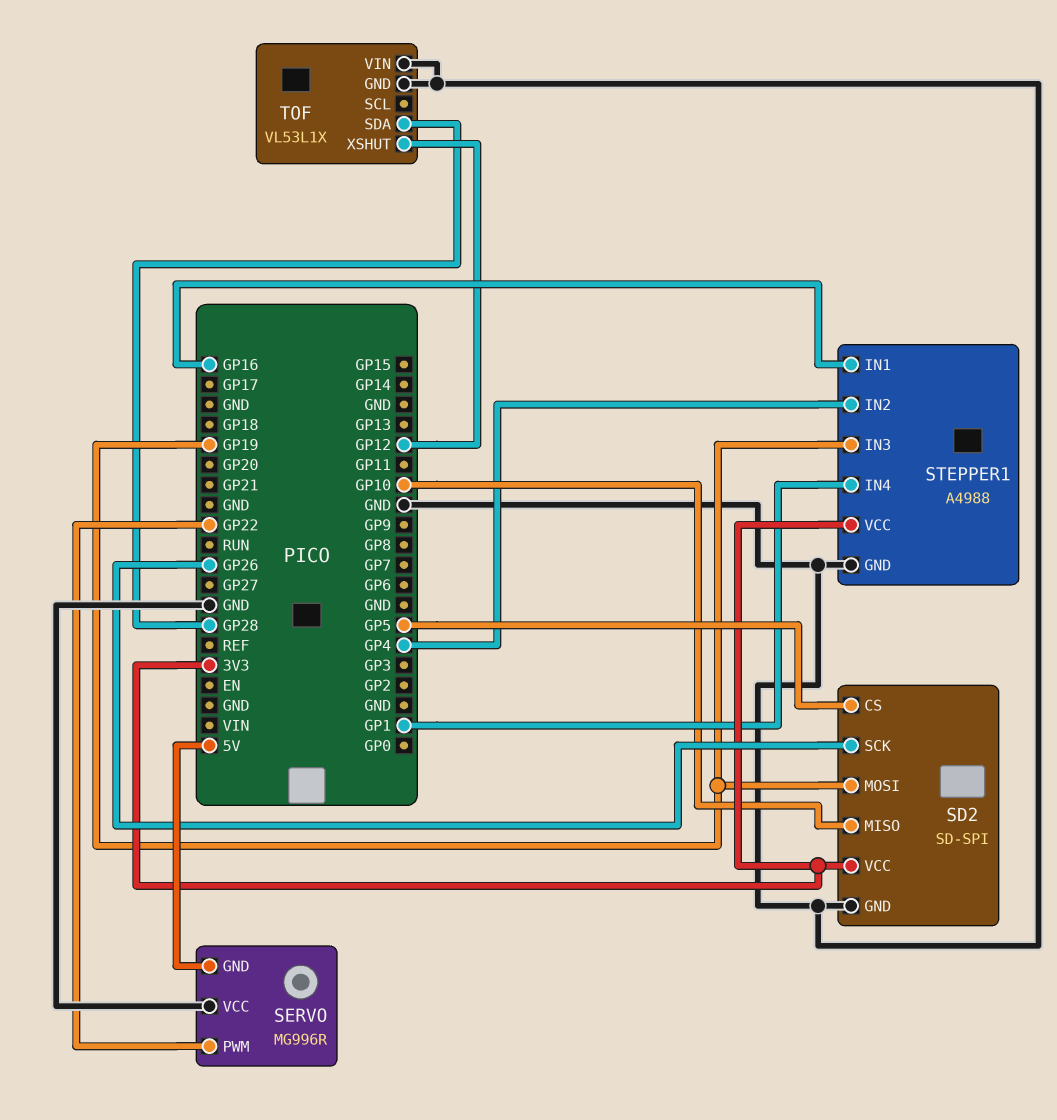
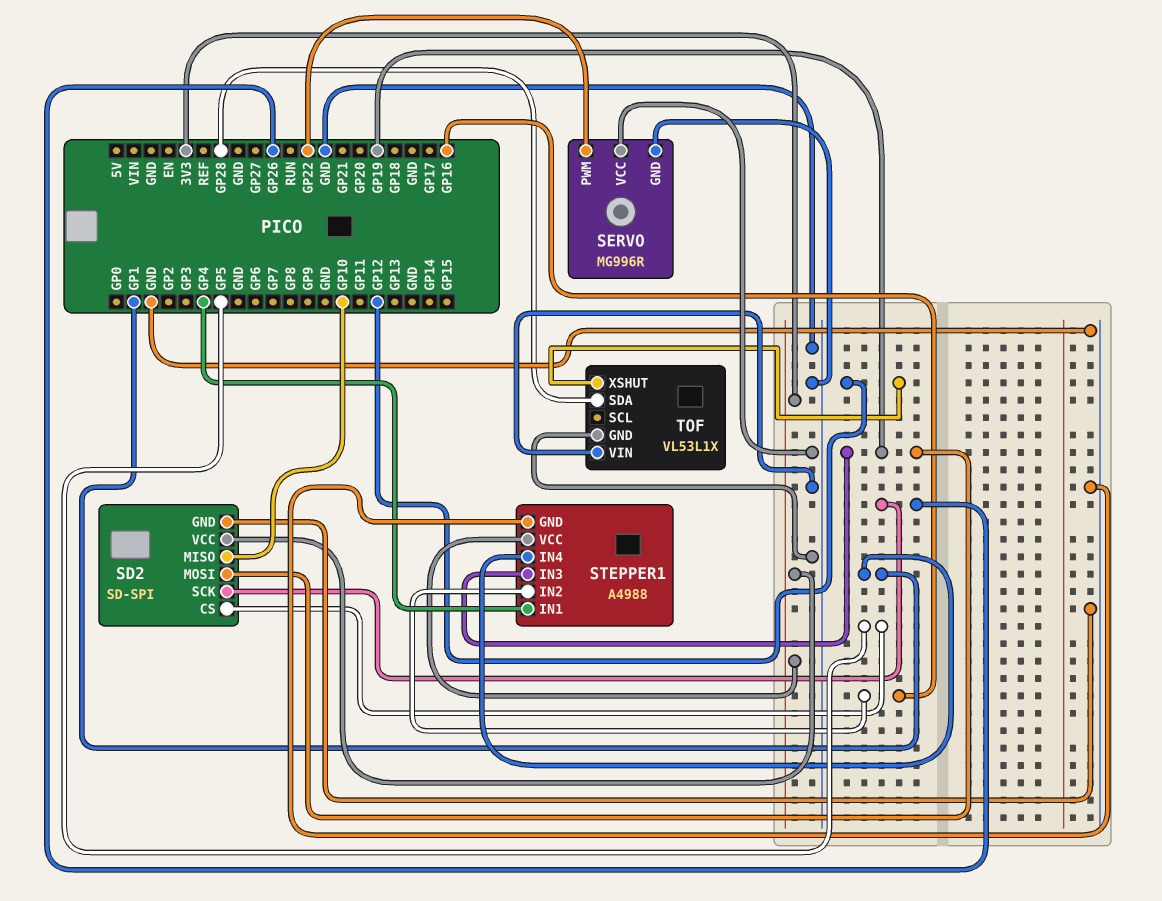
SERVO pin GND: 5V -> GND
STEPPER1 pin IN1: GP16 -> GP4
STEPPER1 pin IN2: GP4 -> GP16

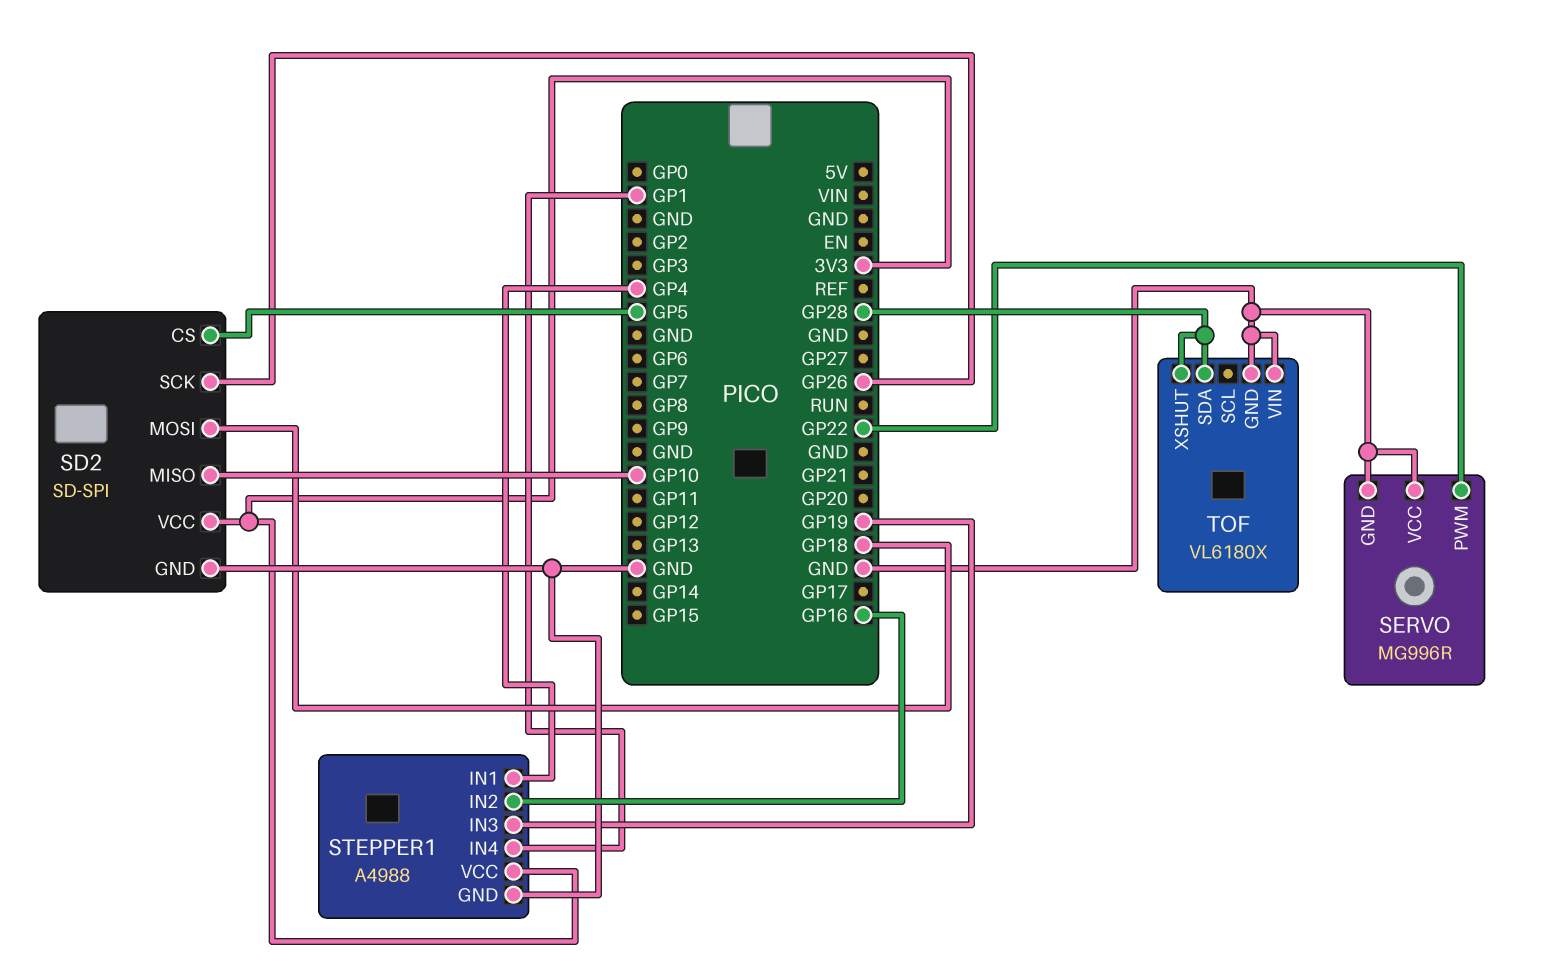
SD2 pin MOSI: GP19 -> GP18
TOF: VL53L1X -> VL6180X
TOF pin XSHUT: GP12 -> GP28

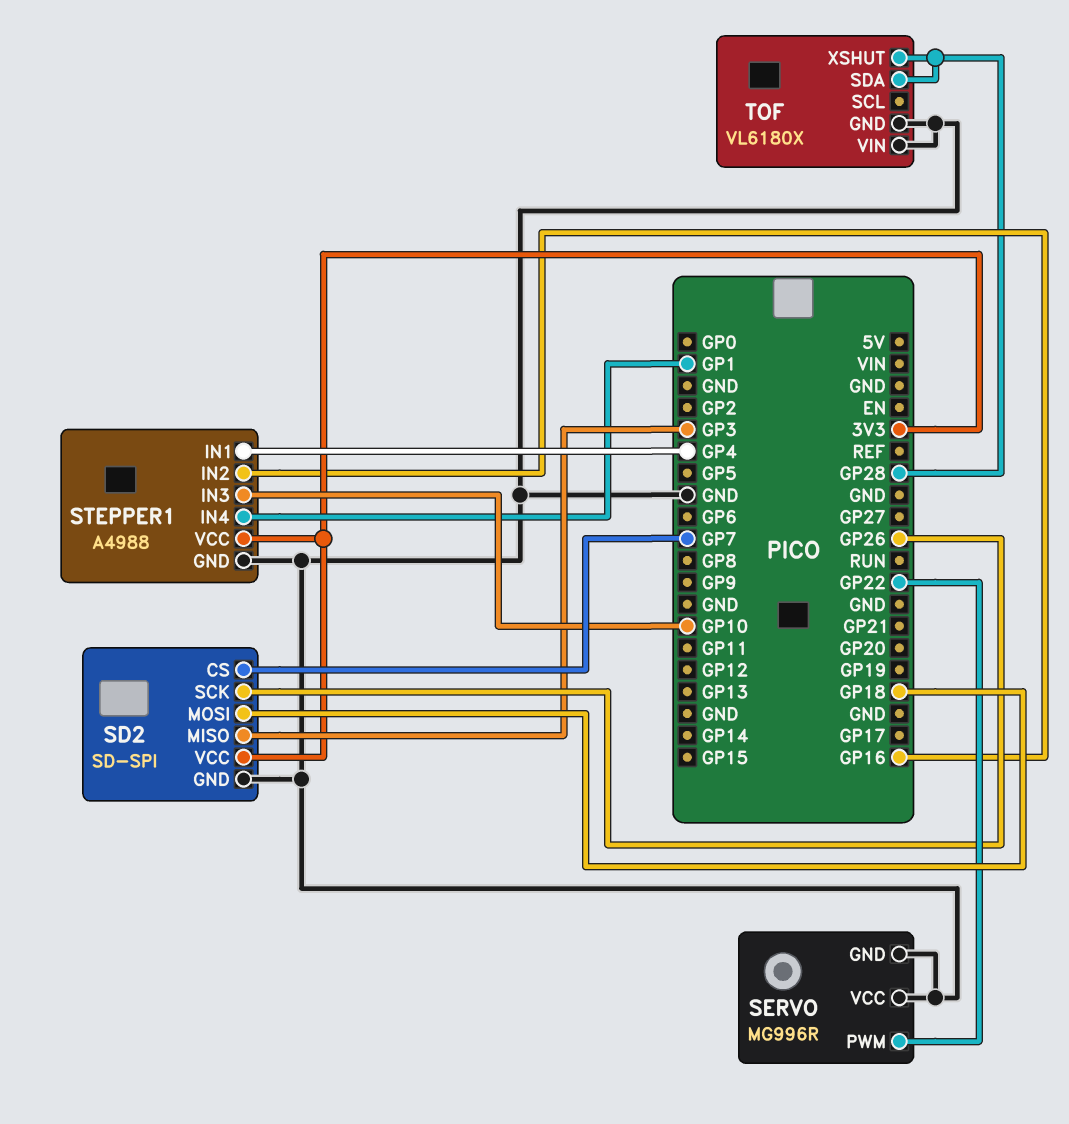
SD2 pin CS: GP5 -> GP7
SD2 pin MISO: GP10 -> GP3
STEPPER1 pin IN3: GP19 -> GP10

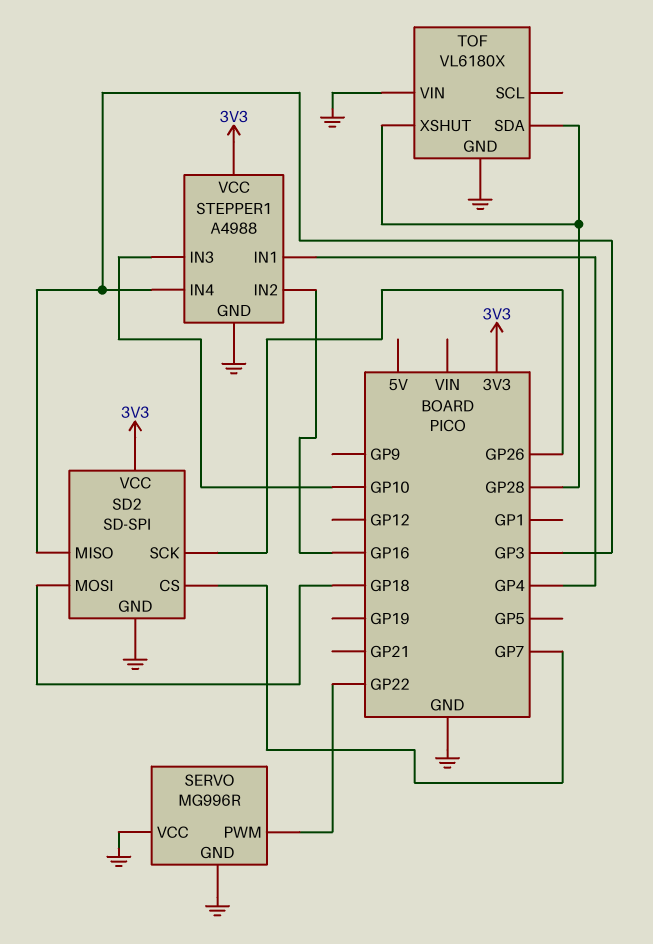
STEPPER1 pin IN4: GP1 -> GP3

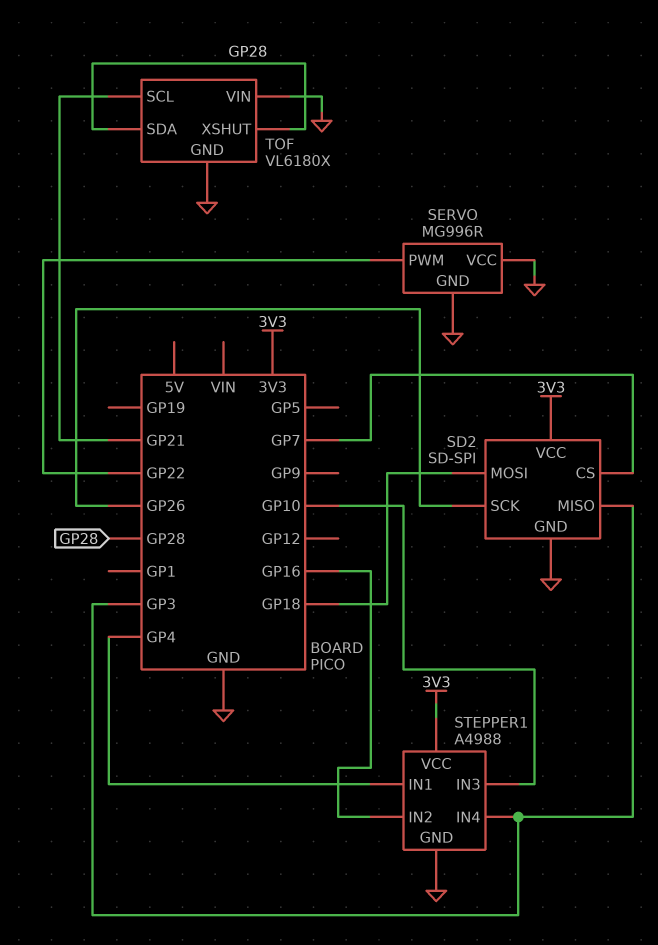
TOF pin SCL: none -> GP21

